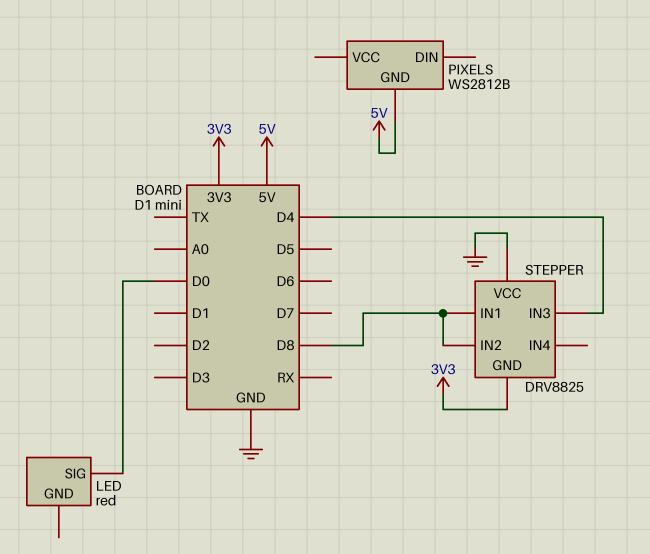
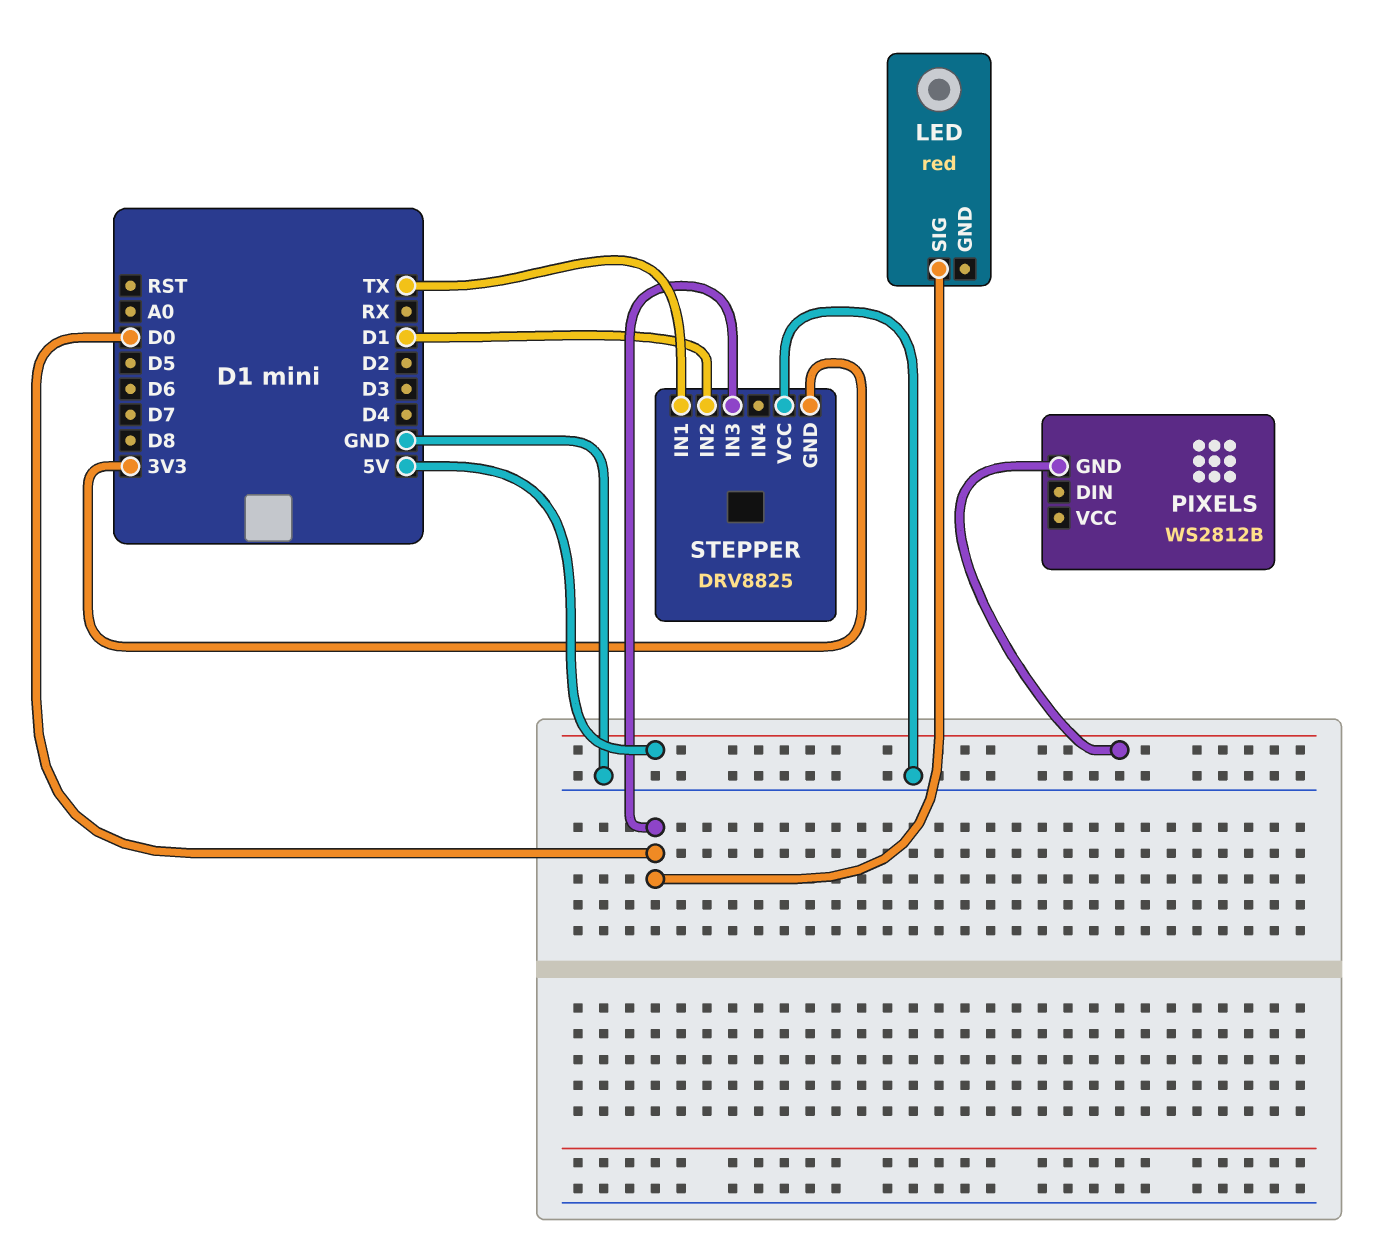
STEPPER pin IN1: D8 -> TX
STEPPER pin IN2: D8 -> D1
STEPPER pin IN3: D4 -> D0

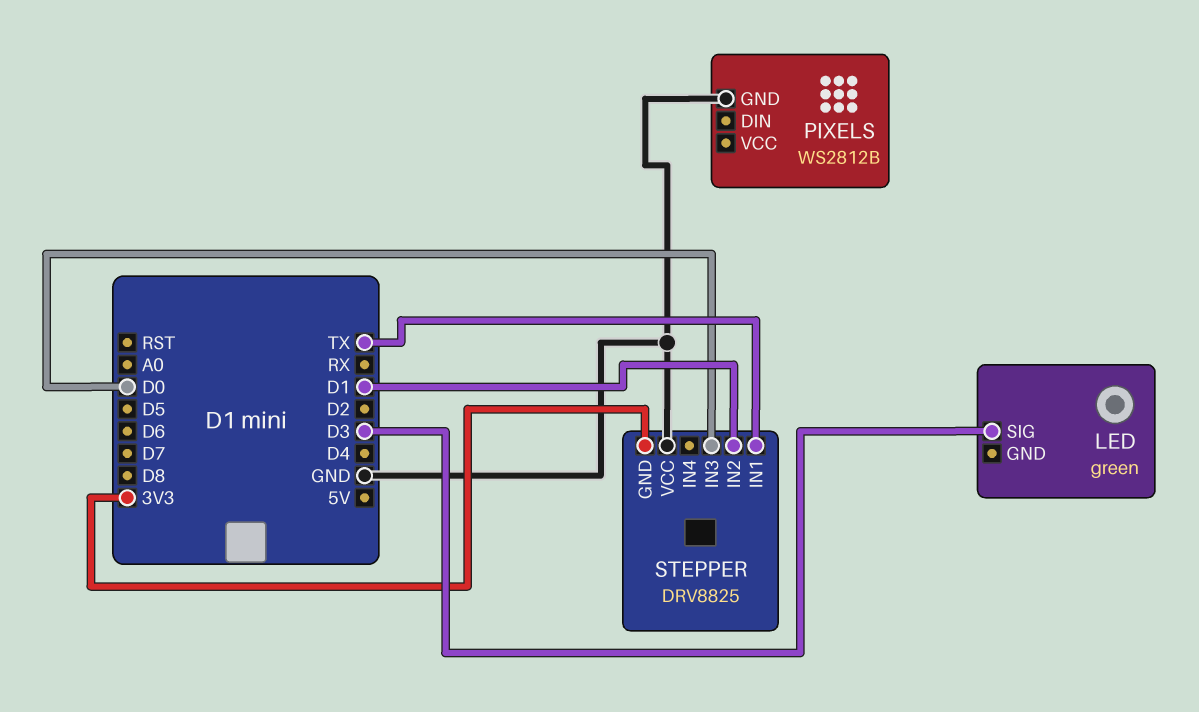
LED: red -> green
LED pin SIG: D0 -> D3
PIXELS pin GND: 5V -> GND

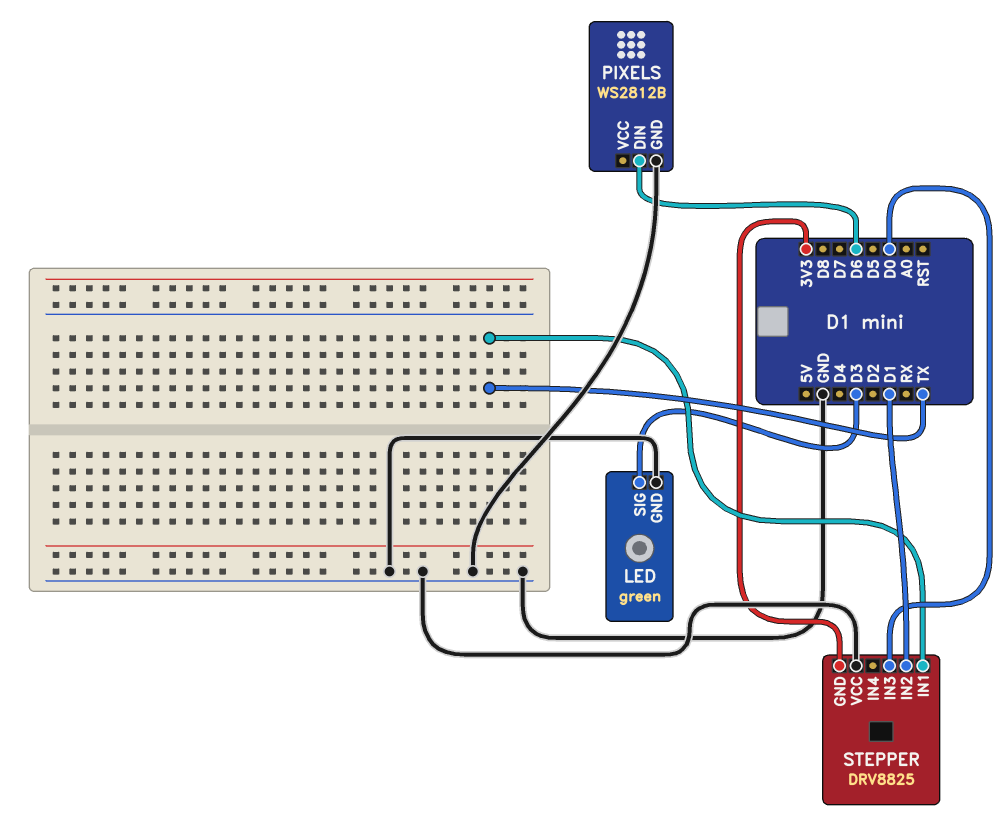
LED pin GND: none -> GND
PIXELS pin DIN: none -> D6

